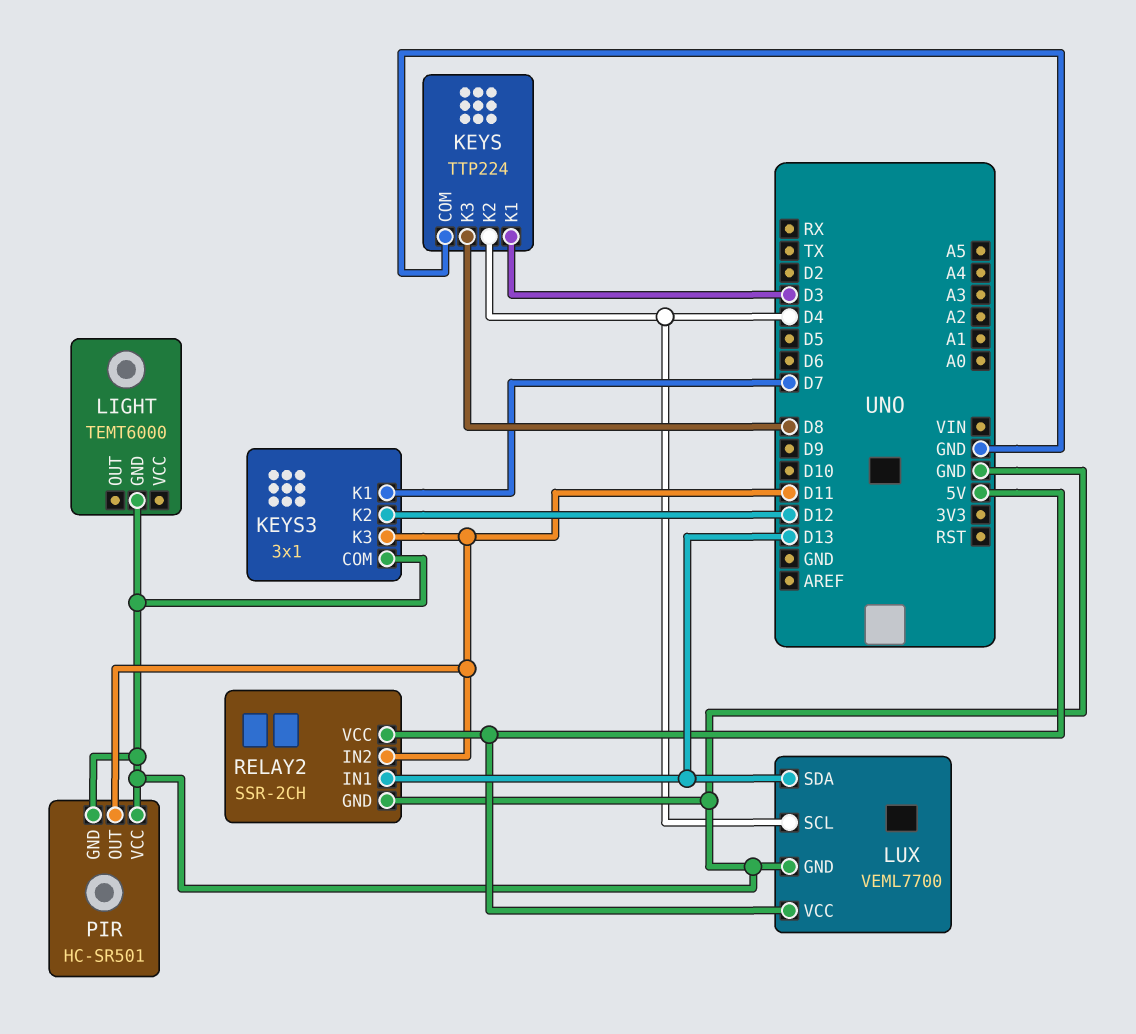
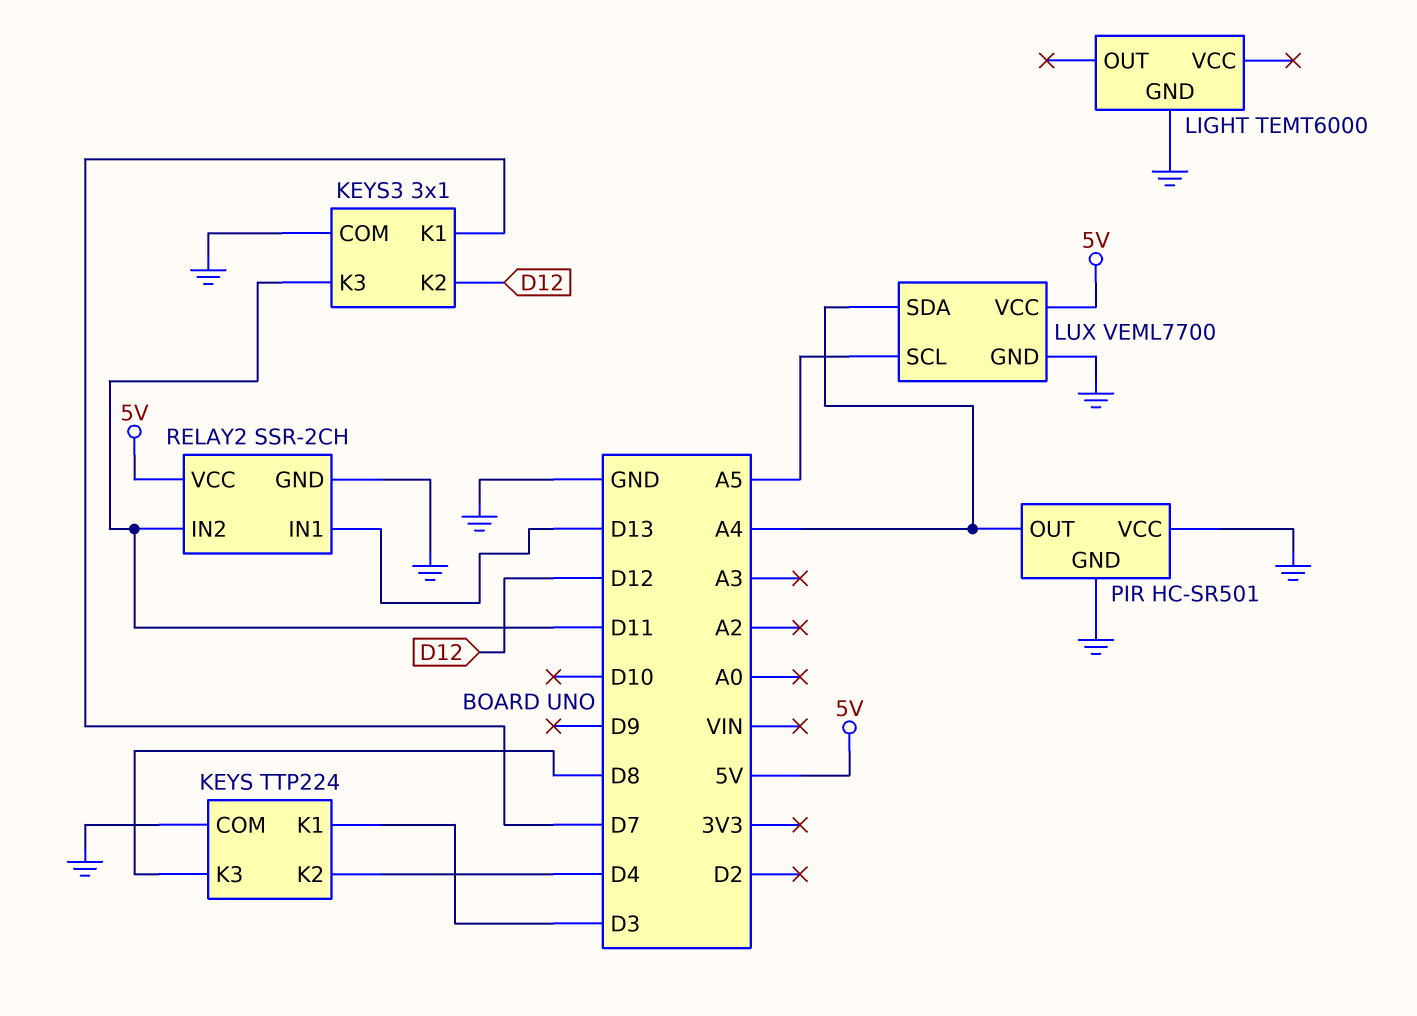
LUX pin SCL: D4 -> A5
LUX pin SDA: D13 -> A4
PIR pin OUT: D11 -> A4

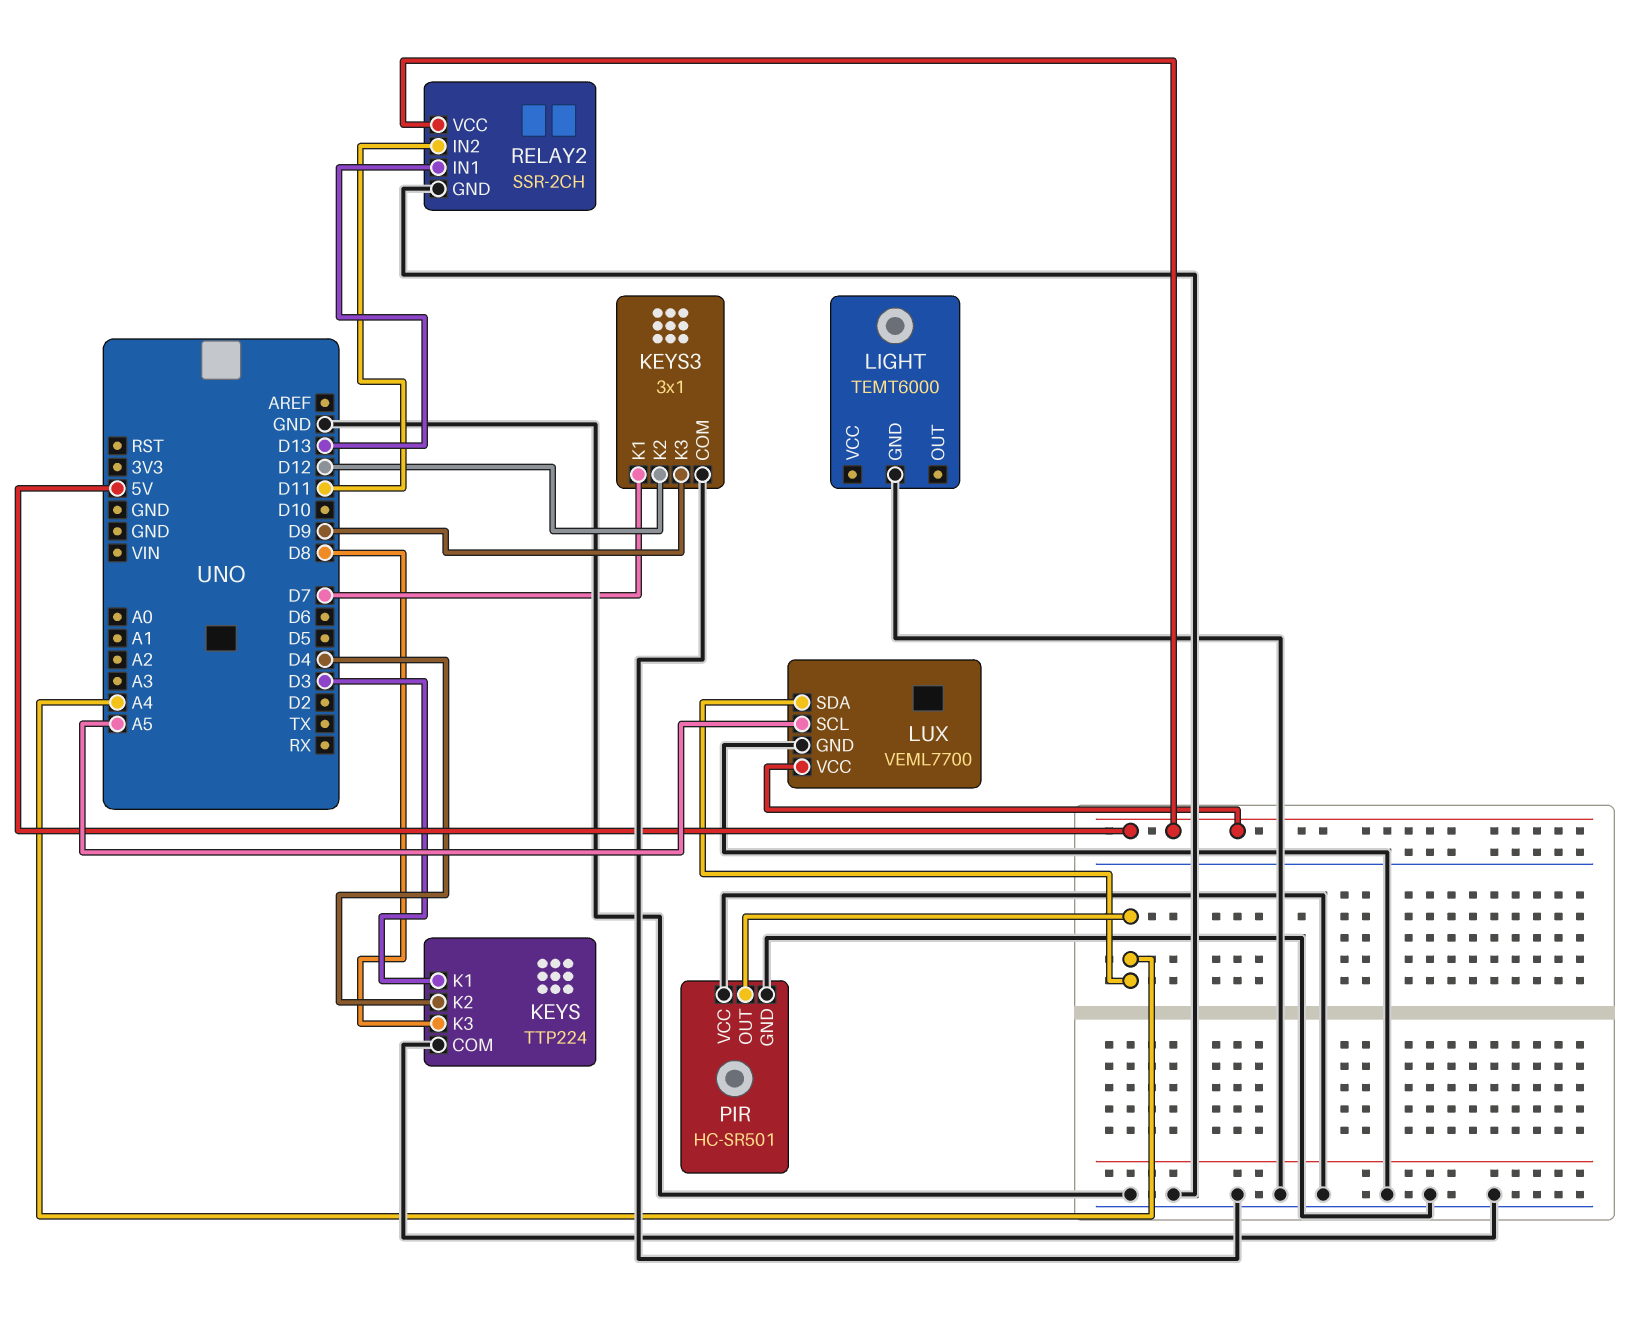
KEYS3 pin K3: D11 -> D9

